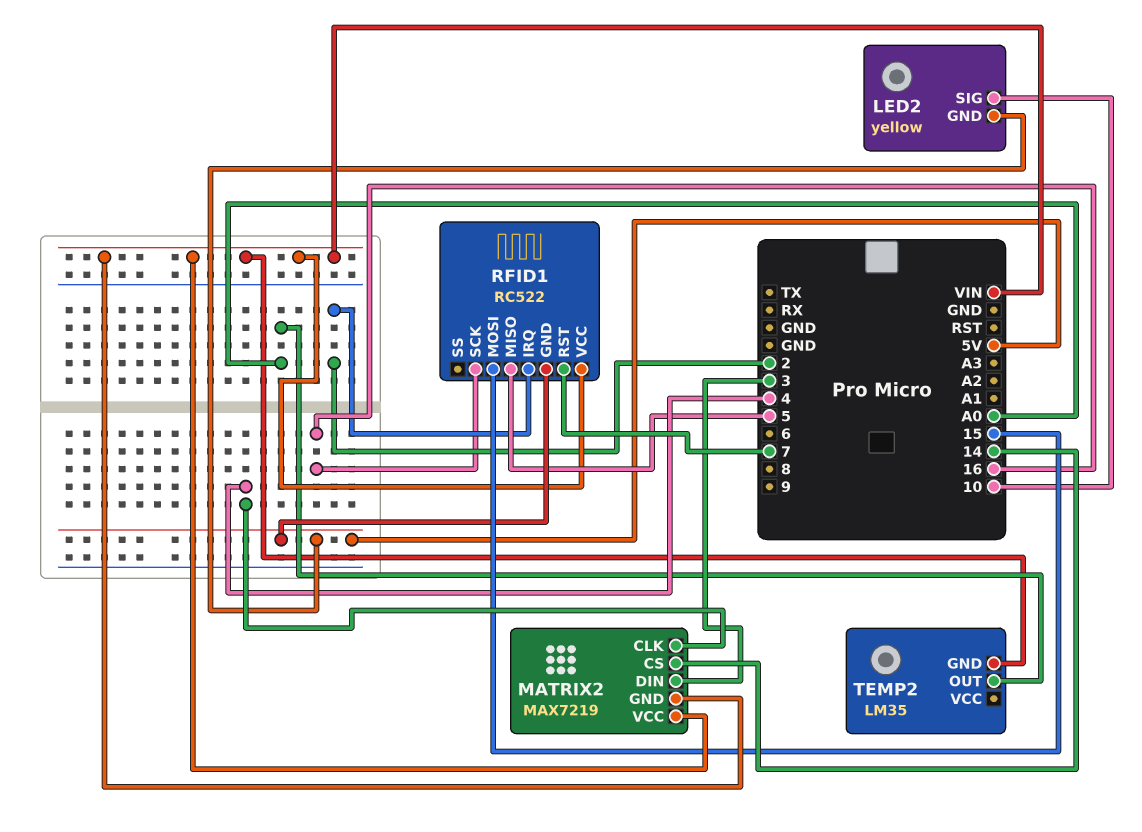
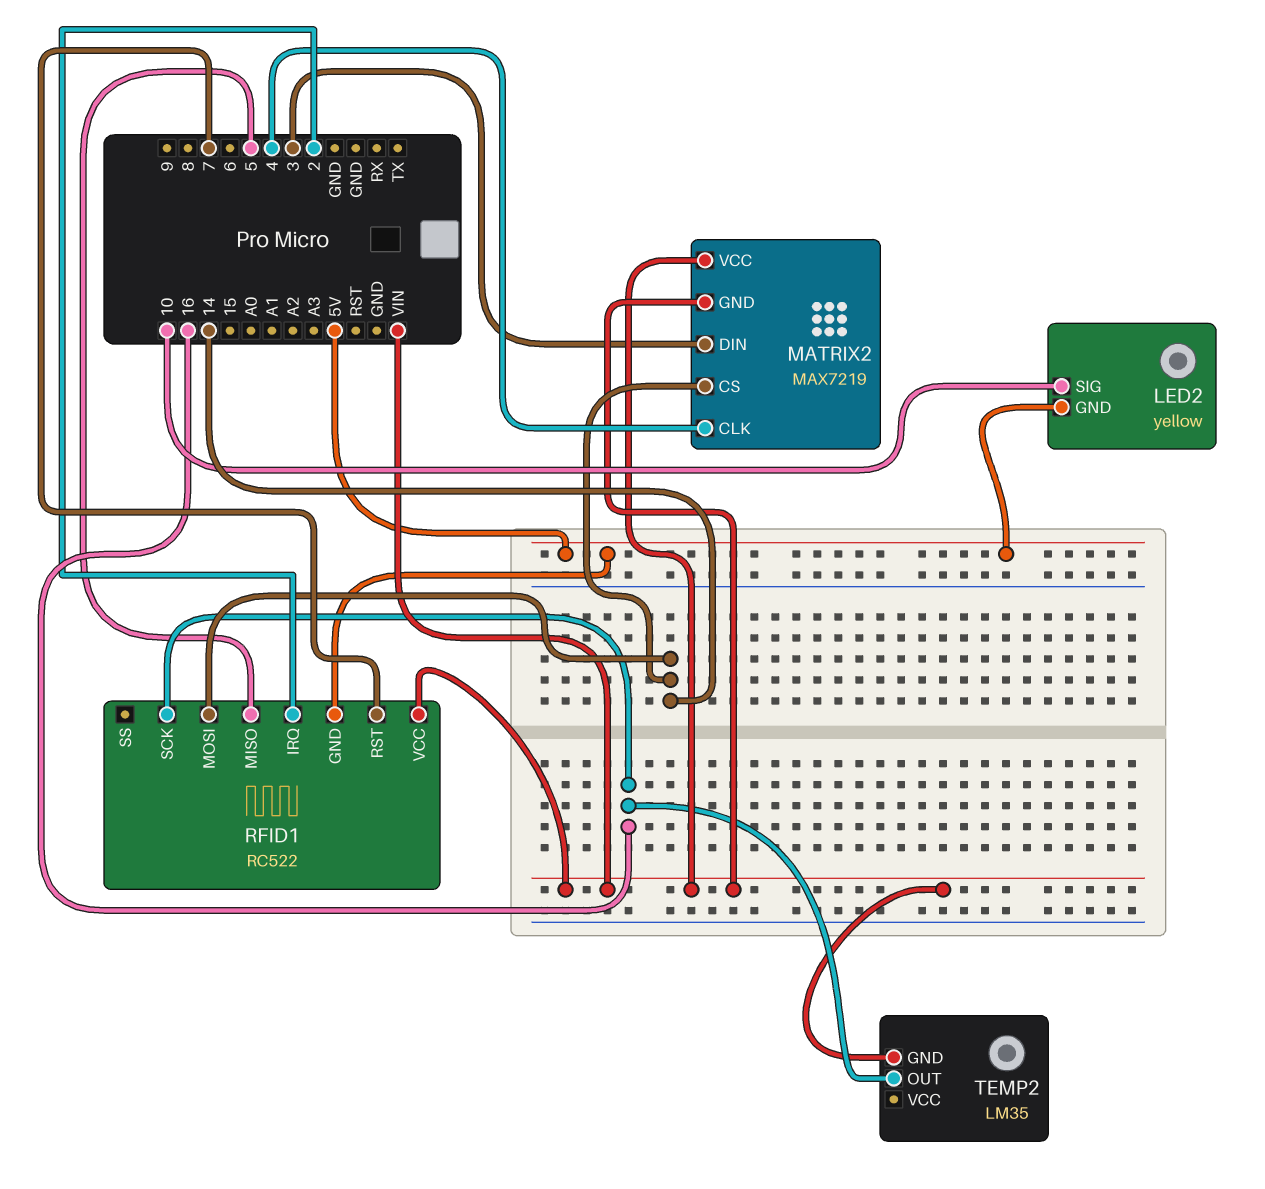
RFID1 pin MOSI: 15 -> 14
TEMP2 pin OUT: A0 -> 16

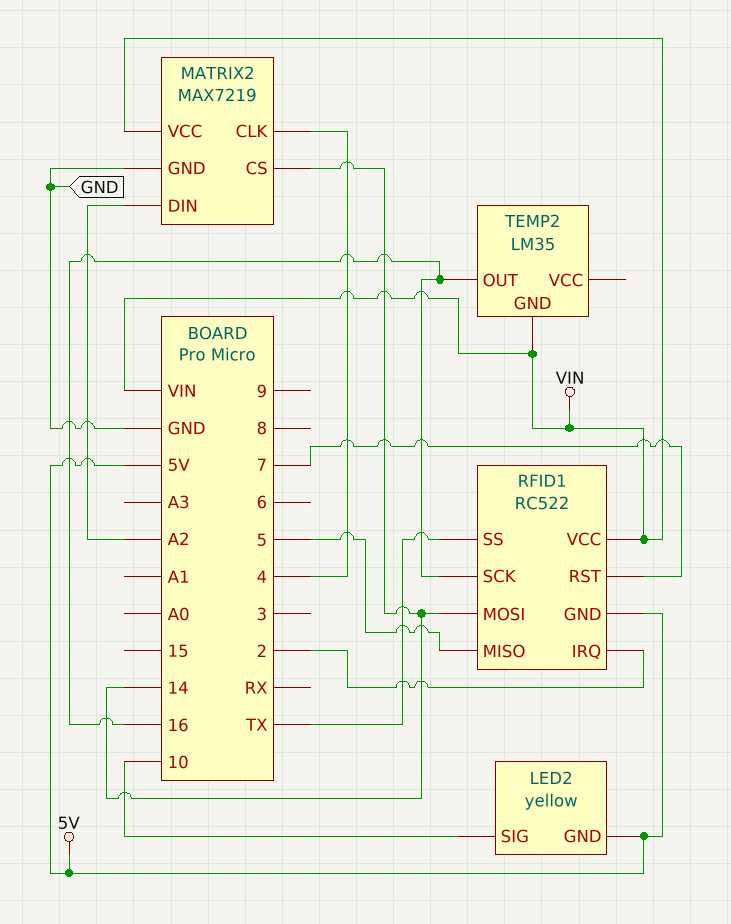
MATRIX2 pin DIN: 3 -> A2
MATRIX2 pin GND: VIN -> GND
RFID1 pin SS: none -> TX

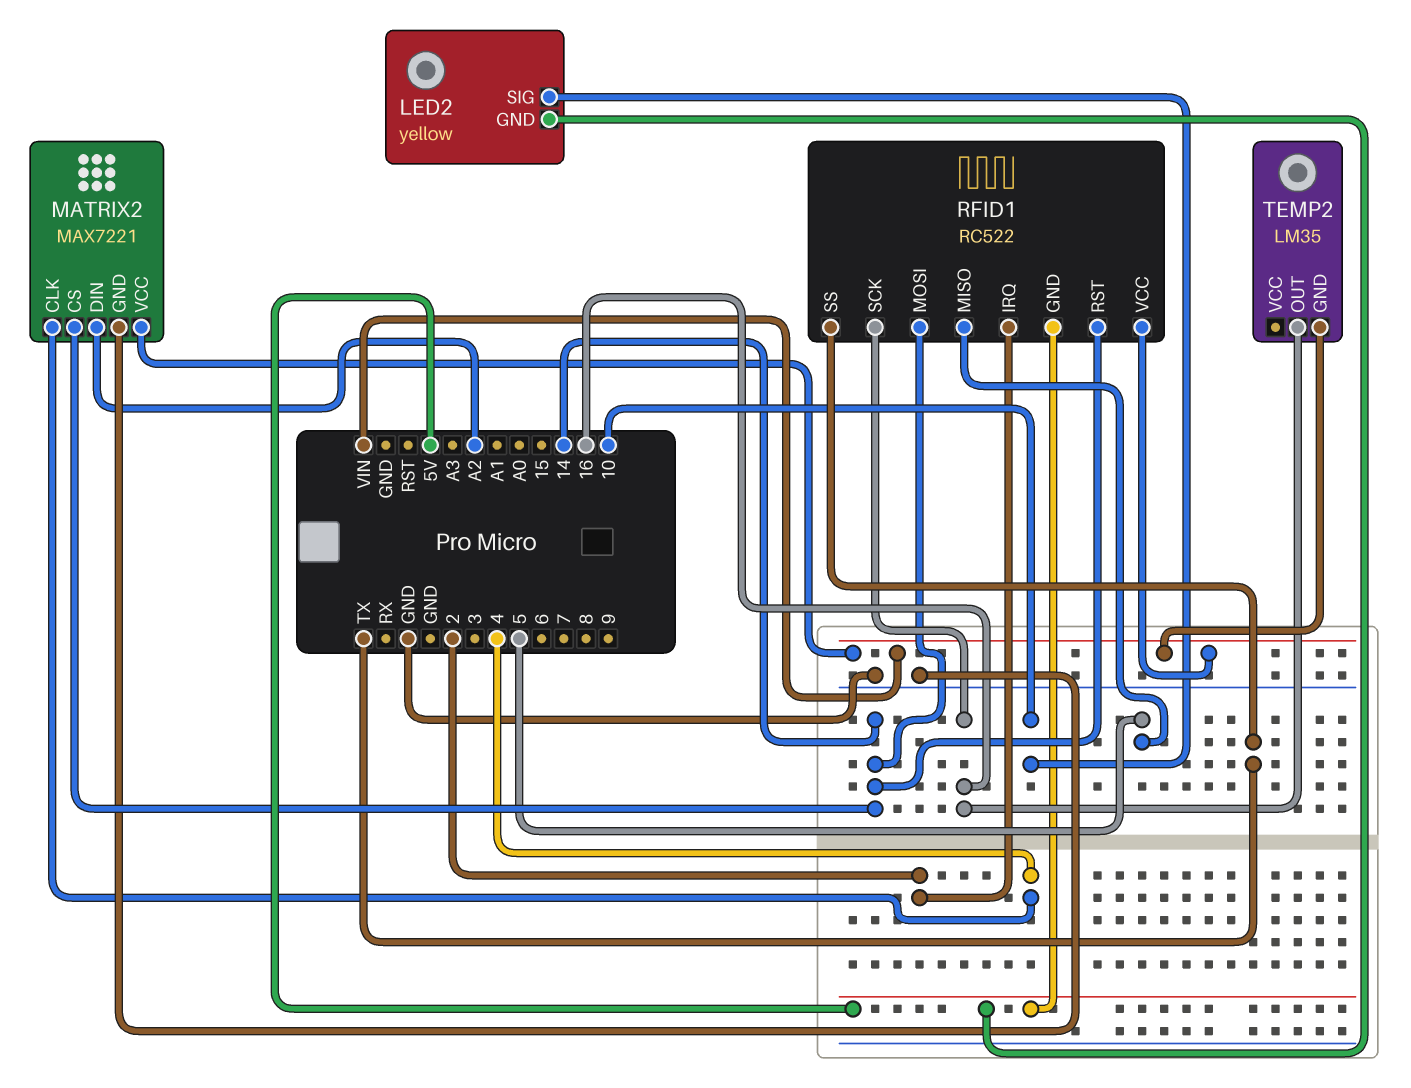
MATRIX2: MAX7219 -> MAX7221
RFID1 pin RST: 7 -> 14

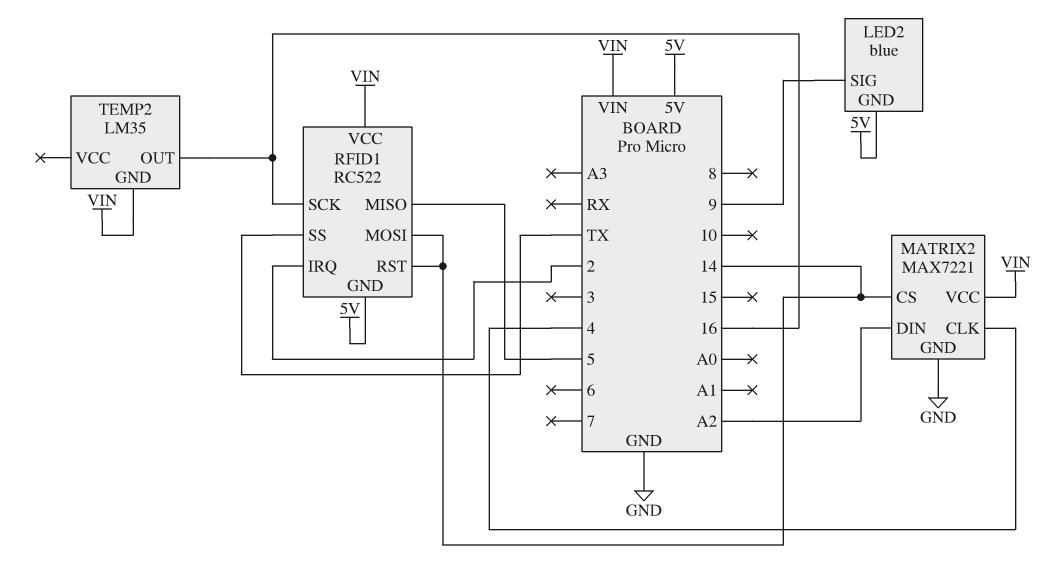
LED2: yellow -> blue
LED2 pin SIG: 10 -> 9

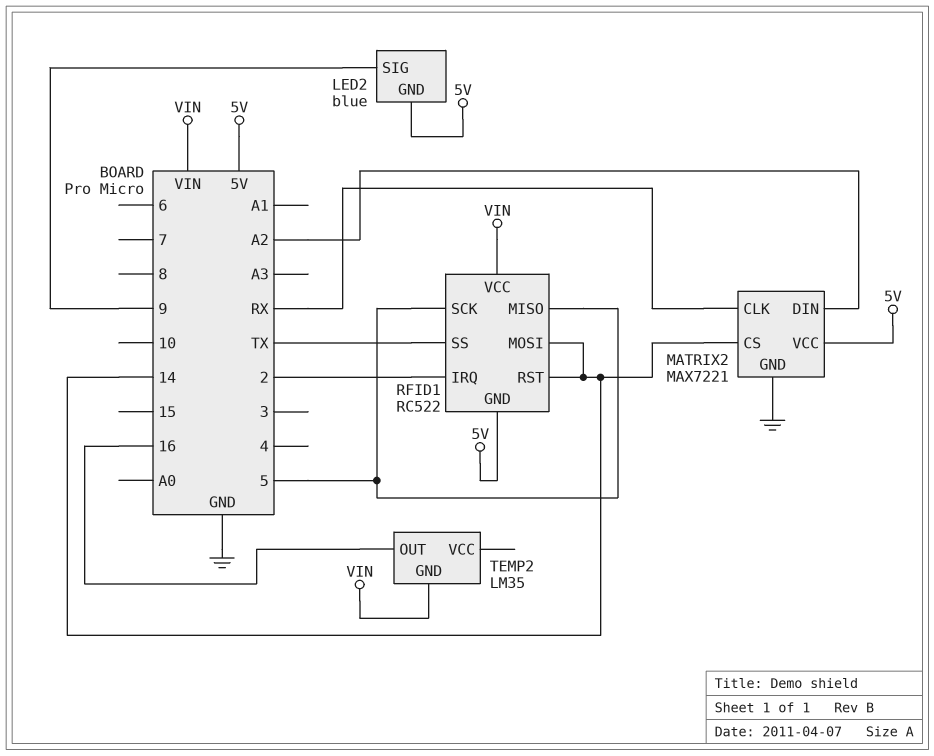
MATRIX2 pin CLK: 4 -> RX
MATRIX2 pin VCC: VIN -> 5V
RFID1 pin SCK: 16 -> 5

